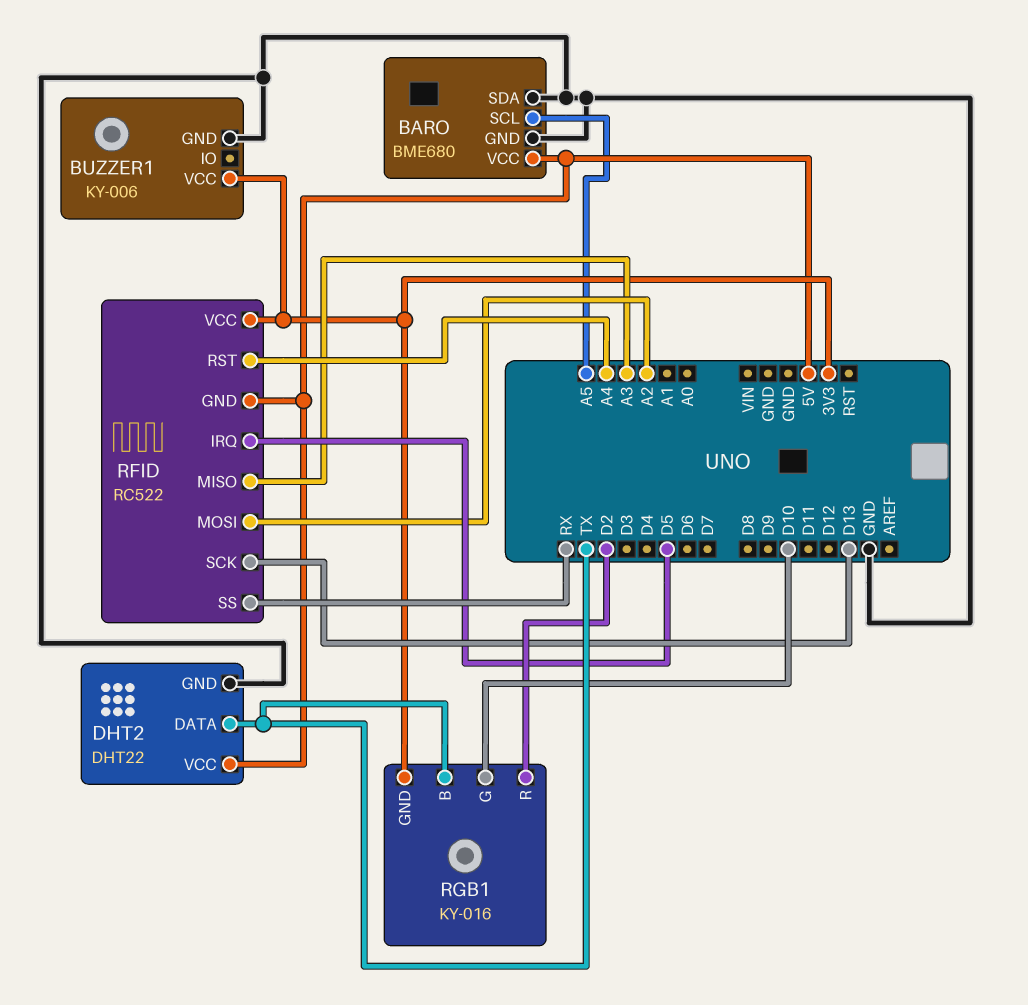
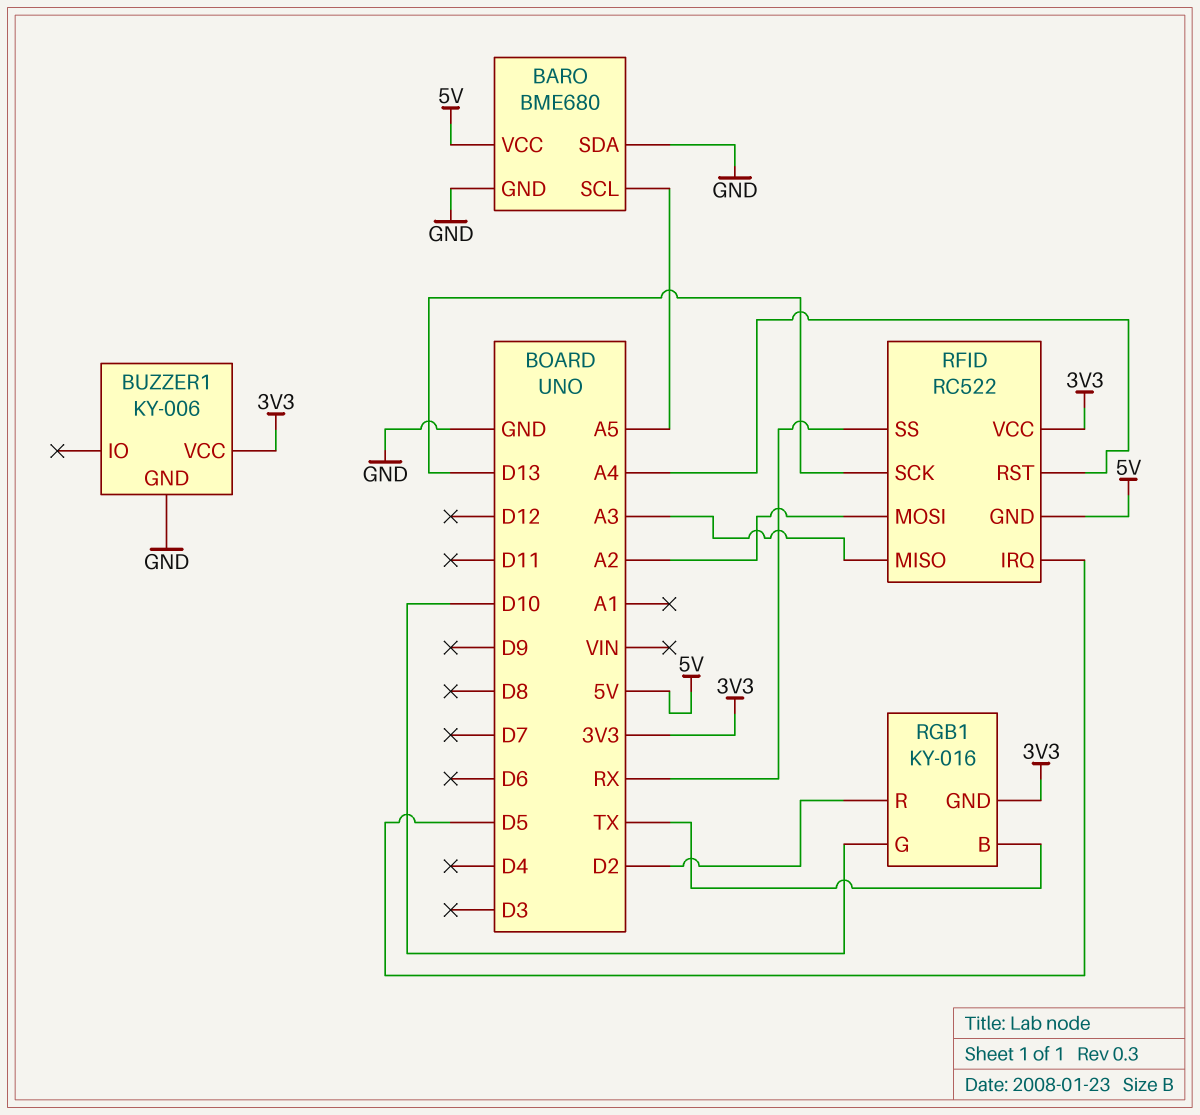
DHT2: DHT22 -> none
DHT2 pin DATA: TX -> none
DHT2 pin GND: GND -> none
DHT2 pin VCC: 5V -> none

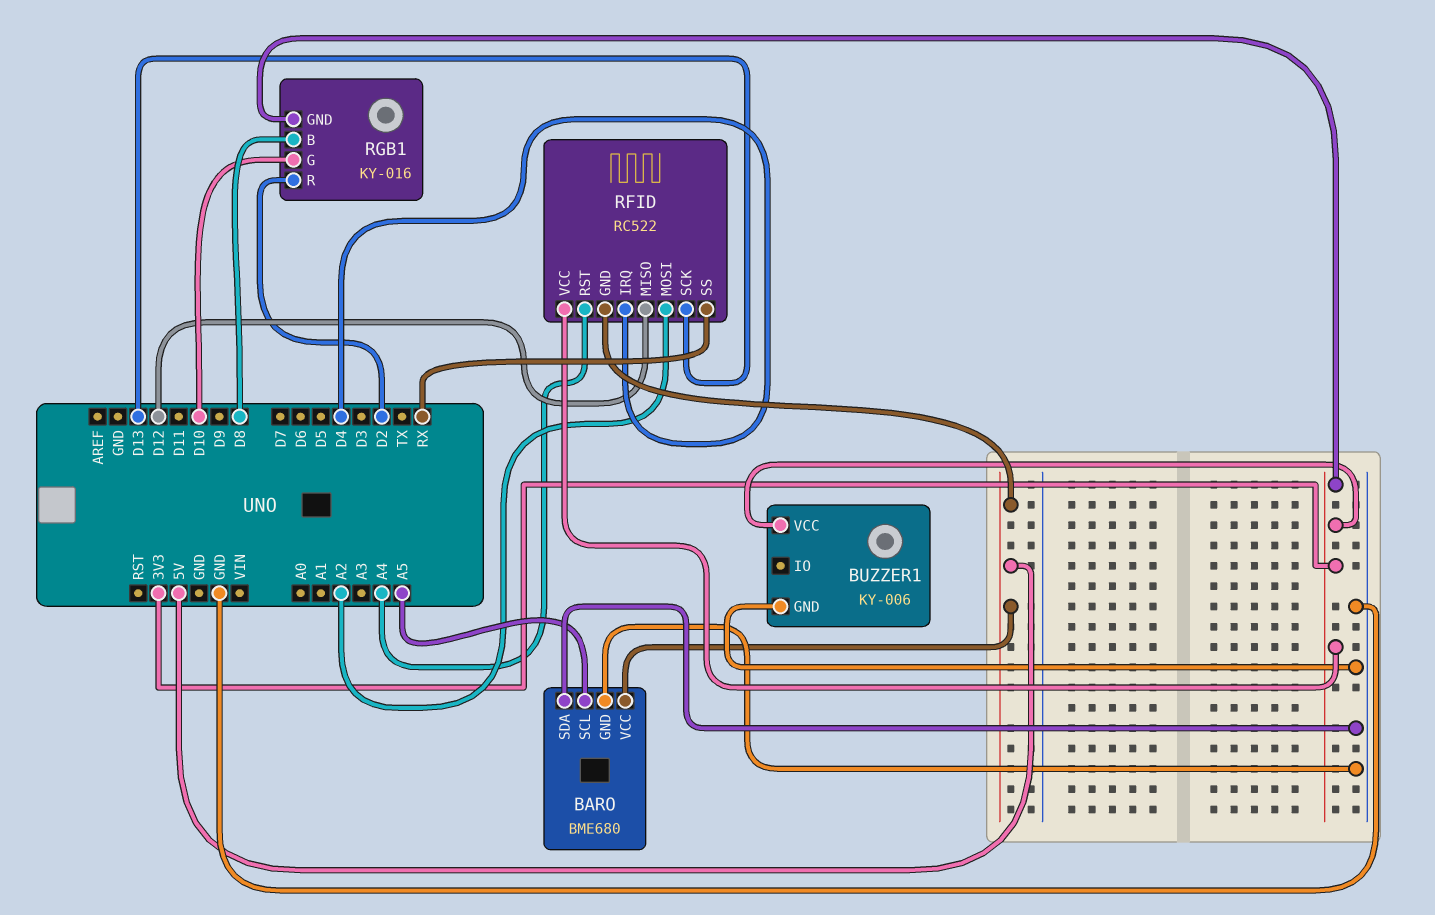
RFID pin IRQ: D5 -> D4
RFID pin MISO: A3 -> D12
RGB1 pin B: TX -> D8

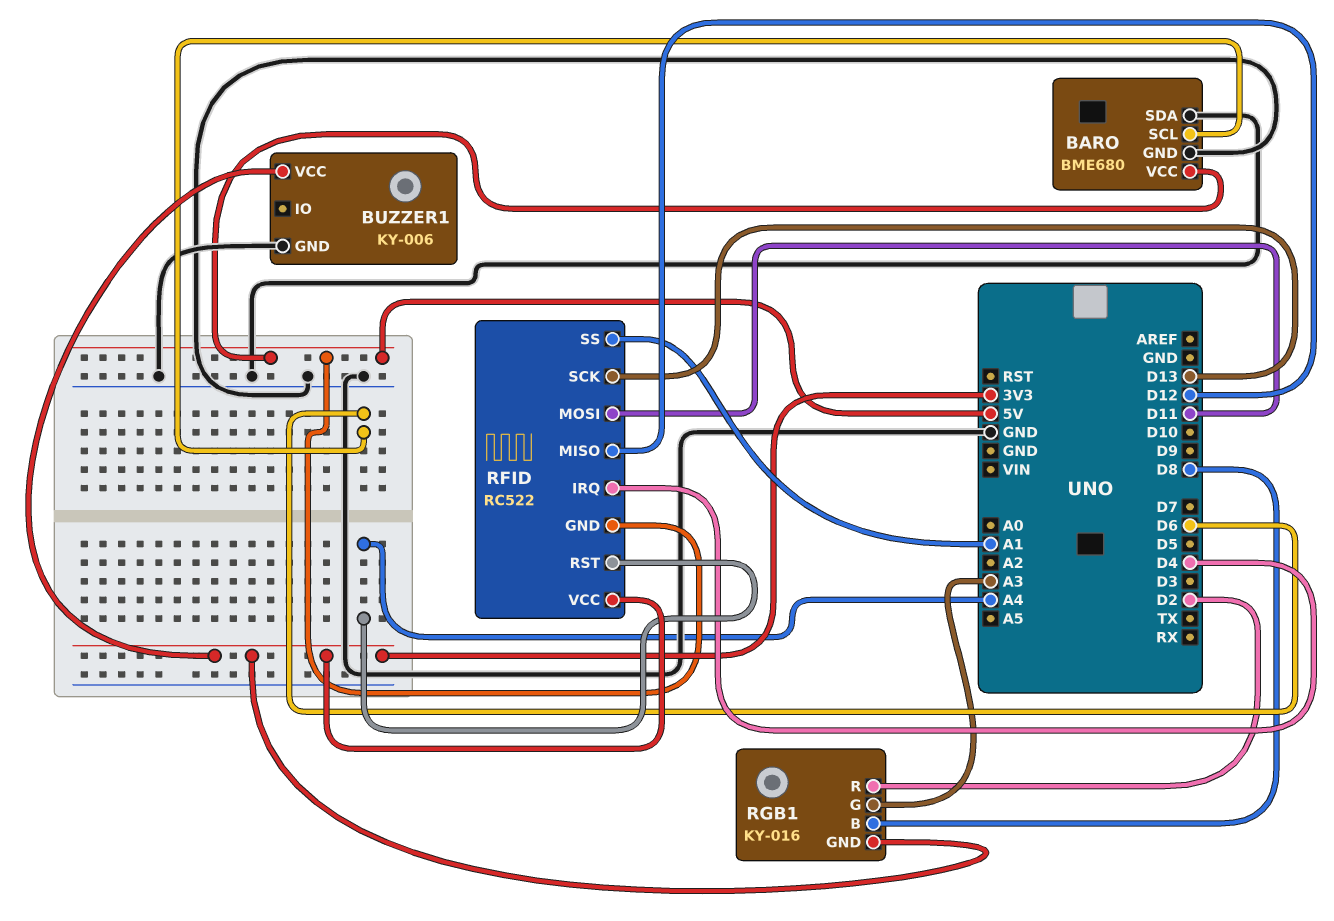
BARO pin SCL: A5 -> D6
RFID pin MOSI: A2 -> D11
RFID pin SS: RX -> A1
RGB1 pin G: D10 -> A3

